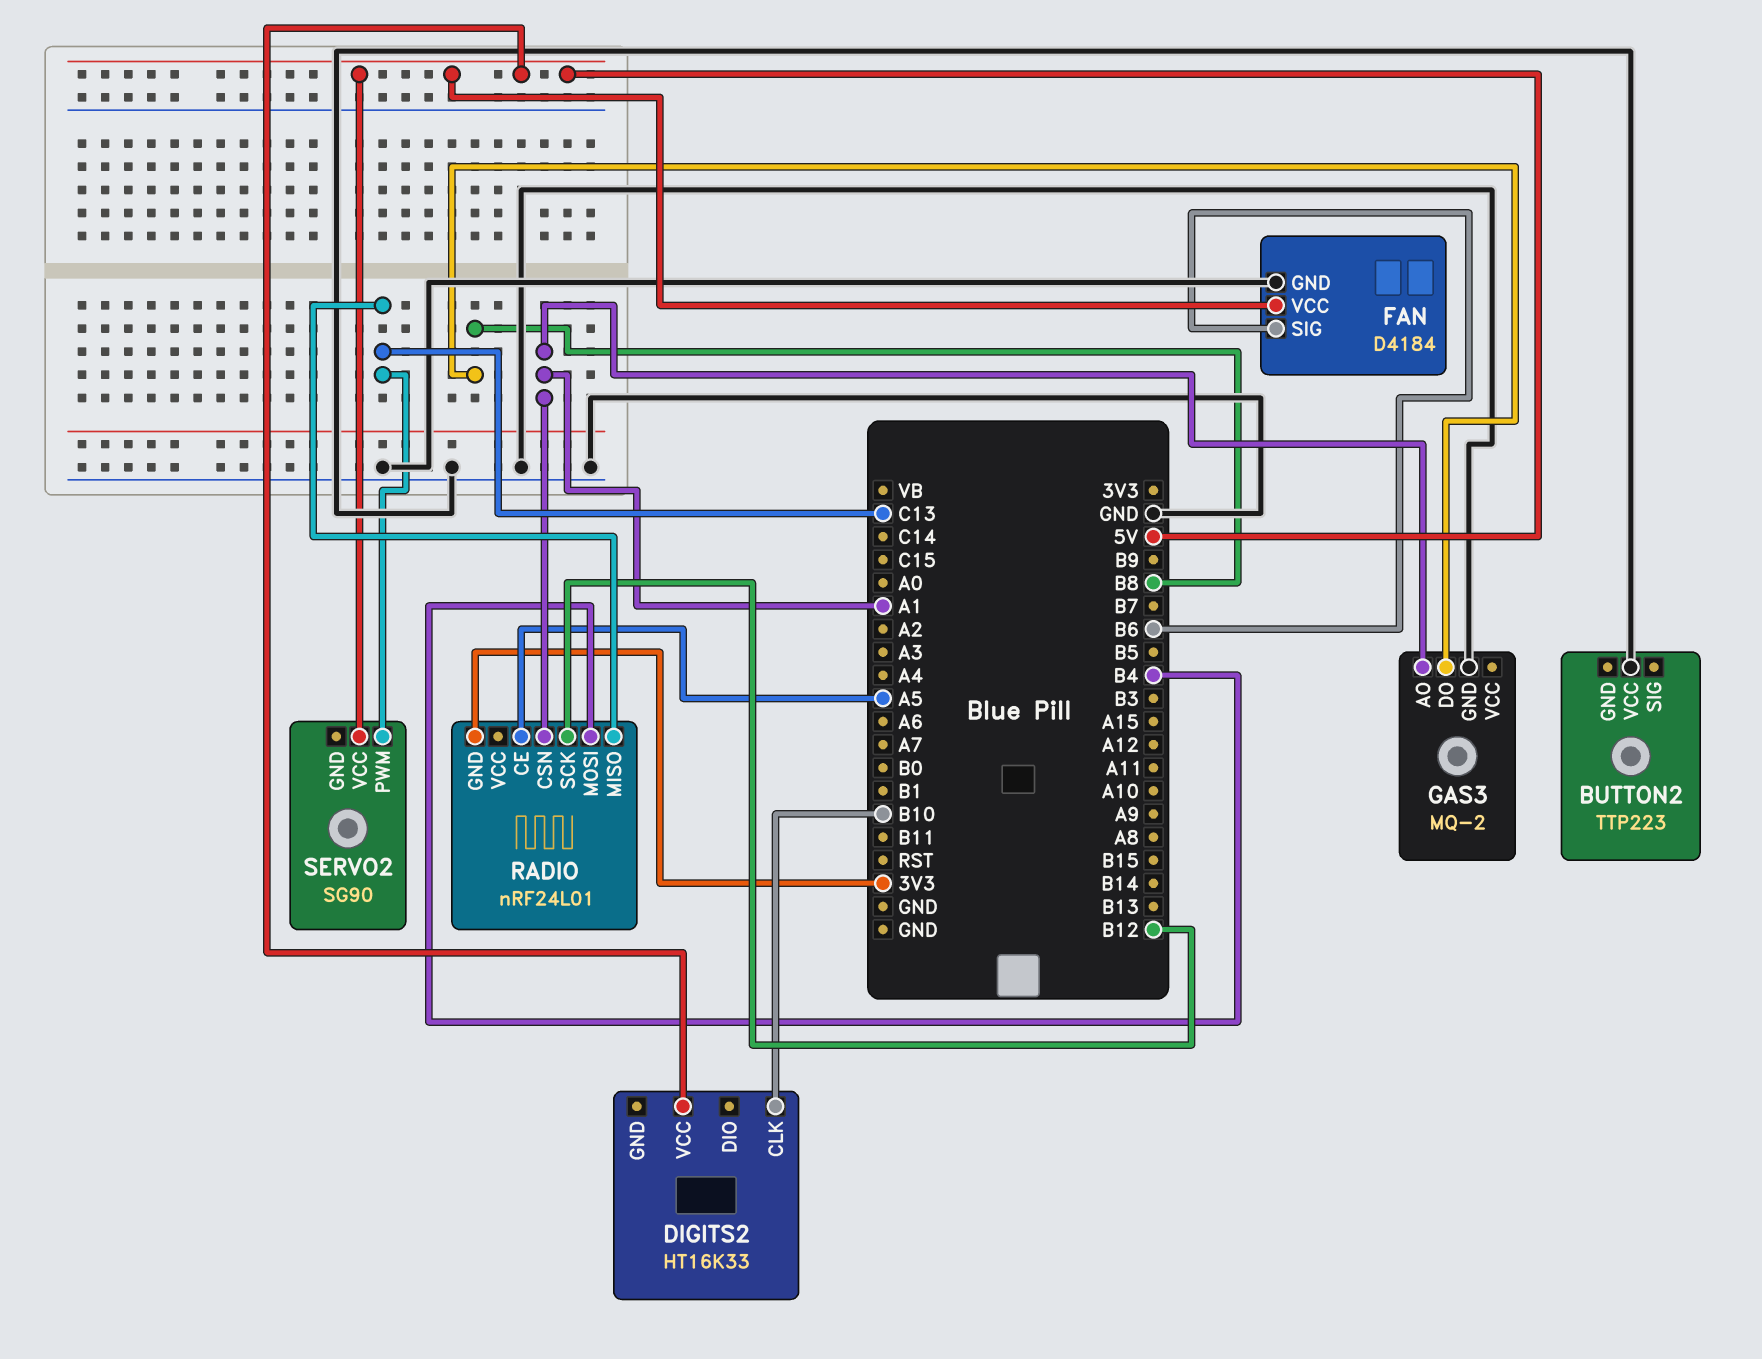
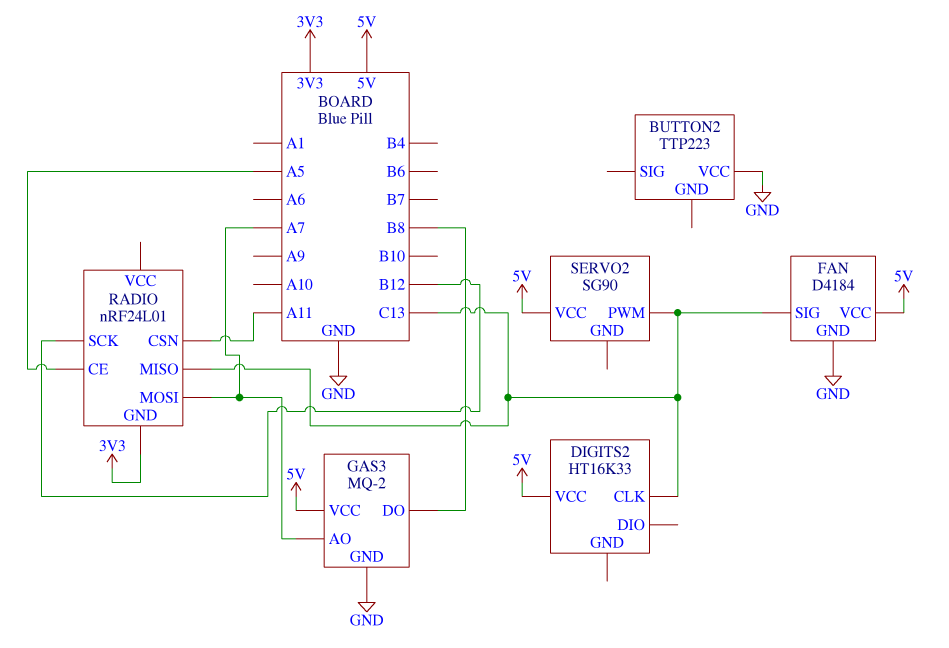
DIGITS2 pin CLK: B10 -> C13
FAN pin SIG: B6 -> C13
GAS3 pin AO: A1 -> A7
GAS3 pin VCC: none -> 5V
RADIO pin CSN: A1 -> A11
RADIO pin MOSI: B4 -> A7

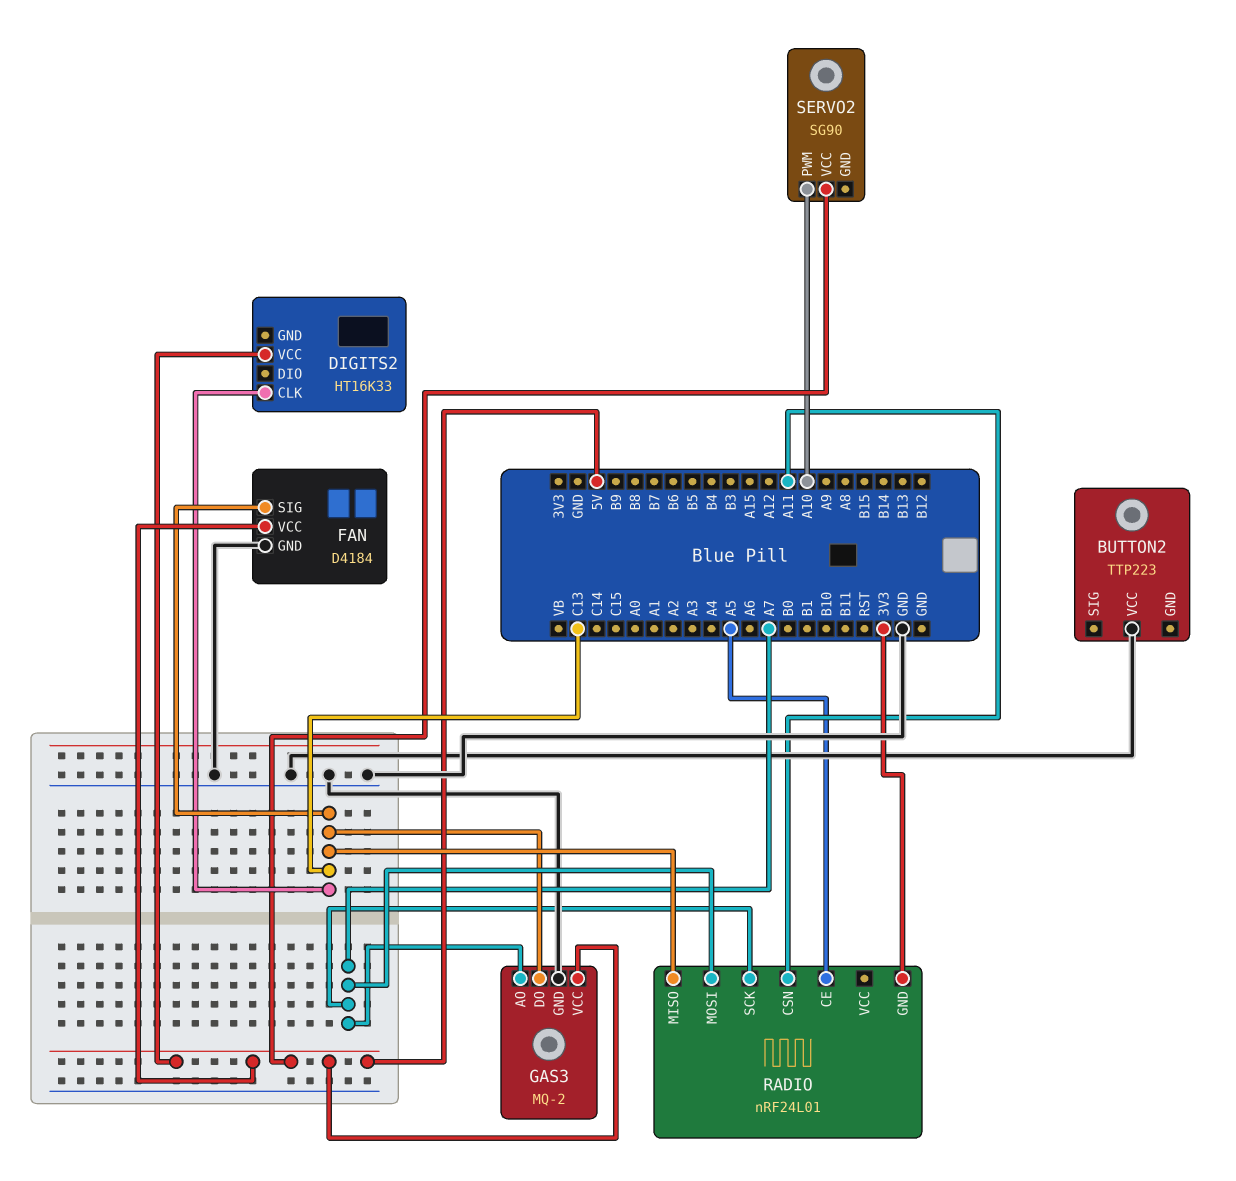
GAS3 pin DO: B8 -> C13
RADIO pin SCK: B12 -> A7
SERVO2 pin PWM: C13 -> A10

